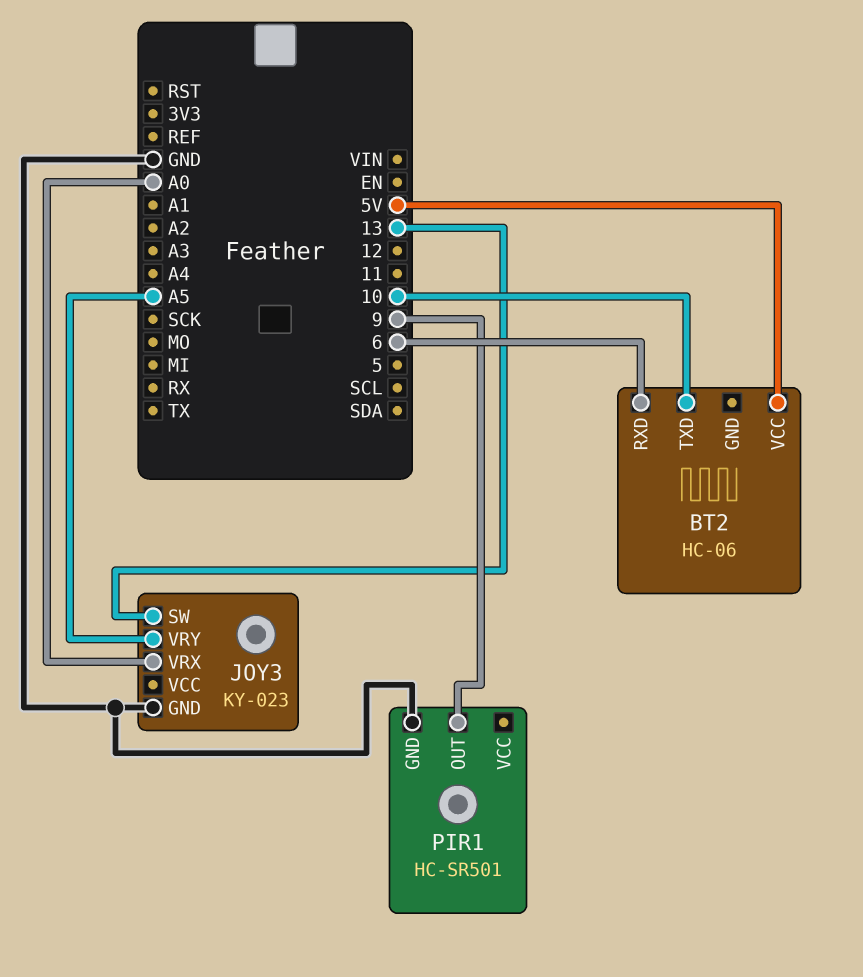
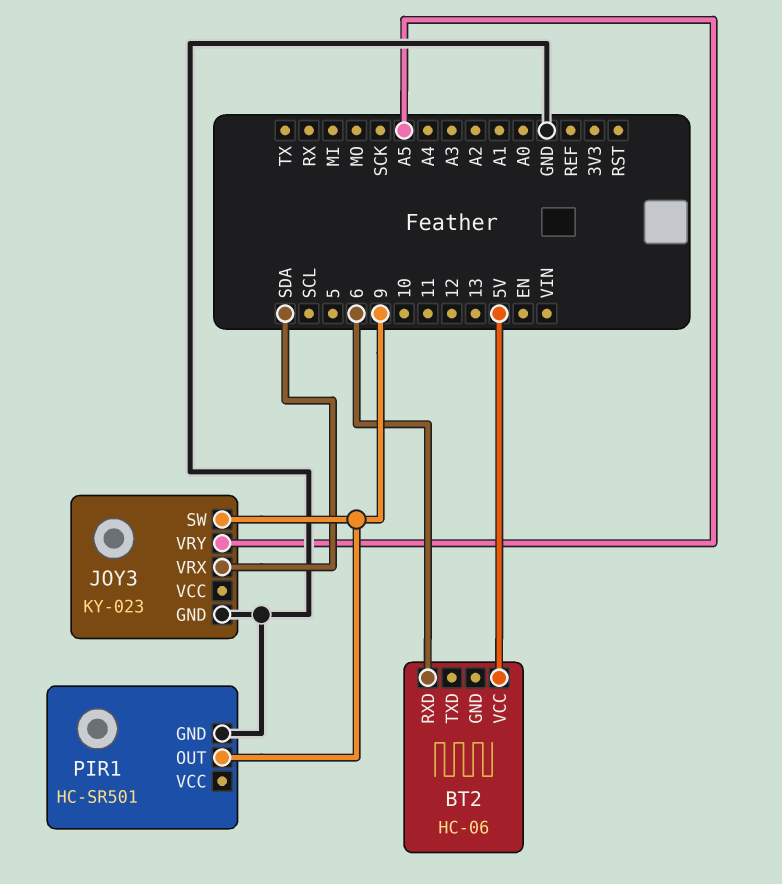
BT2 pin TXD: 10 -> none
JOY3 pin SW: 13 -> 9
JOY3 pin VRX: A0 -> SDA

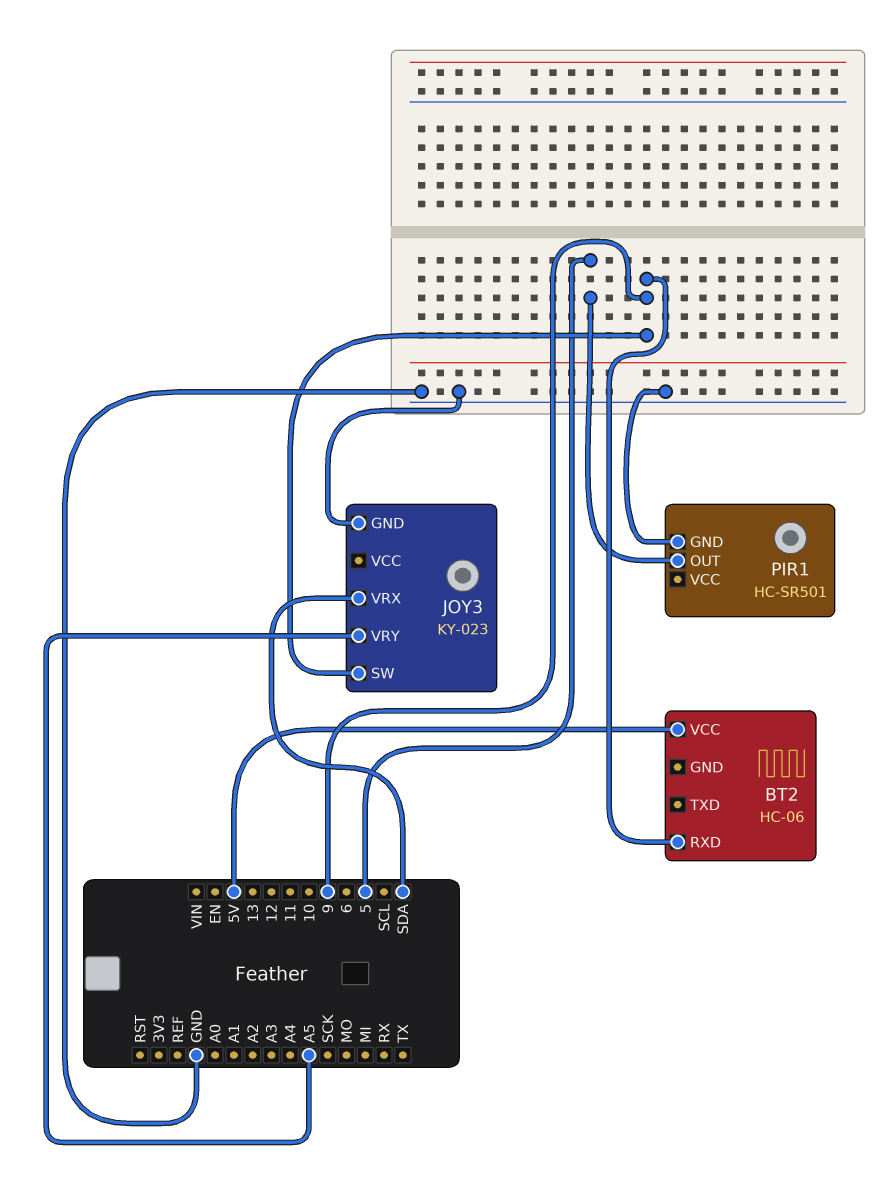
BT2 pin RXD: 6 -> 9
PIR1 pin OUT: 9 -> 5

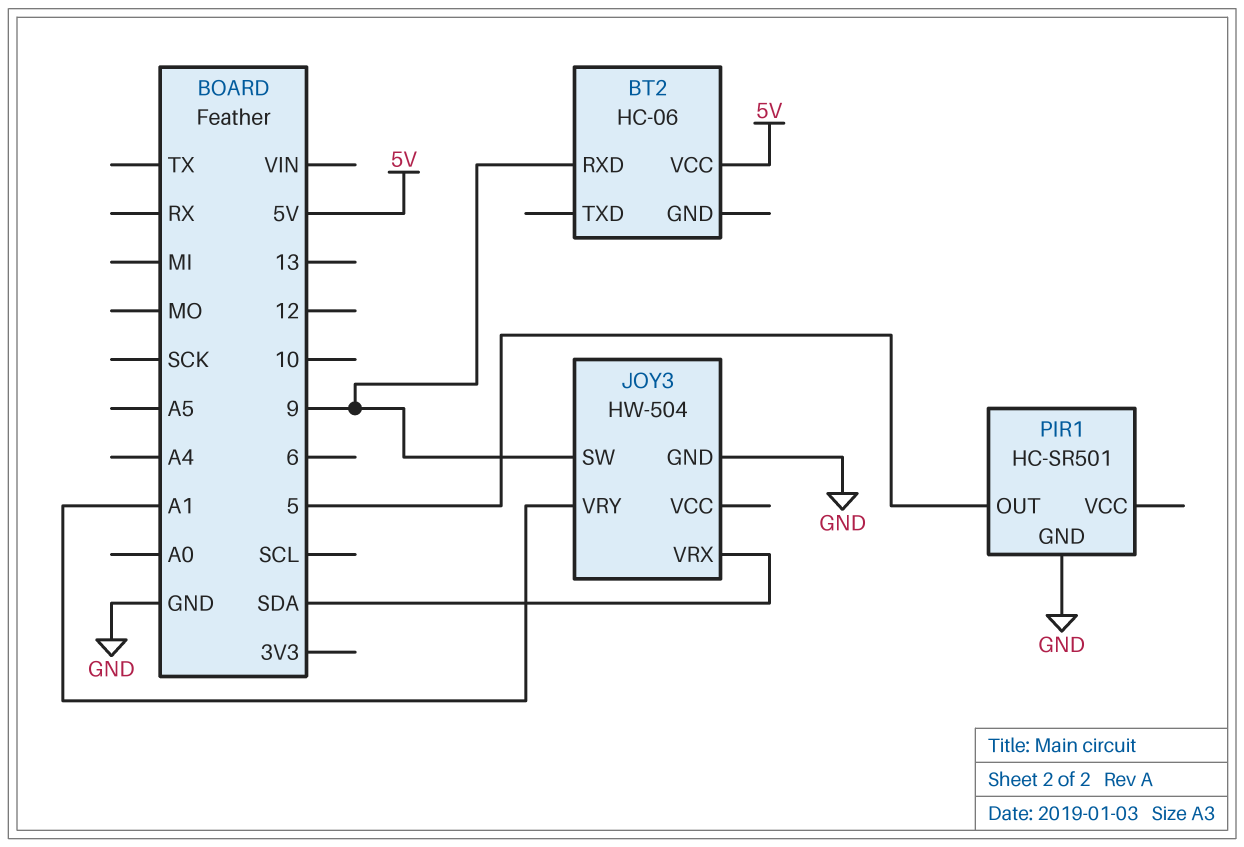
JOY3: KY-023 -> HW-504
JOY3 pin VRY: A5 -> A1

